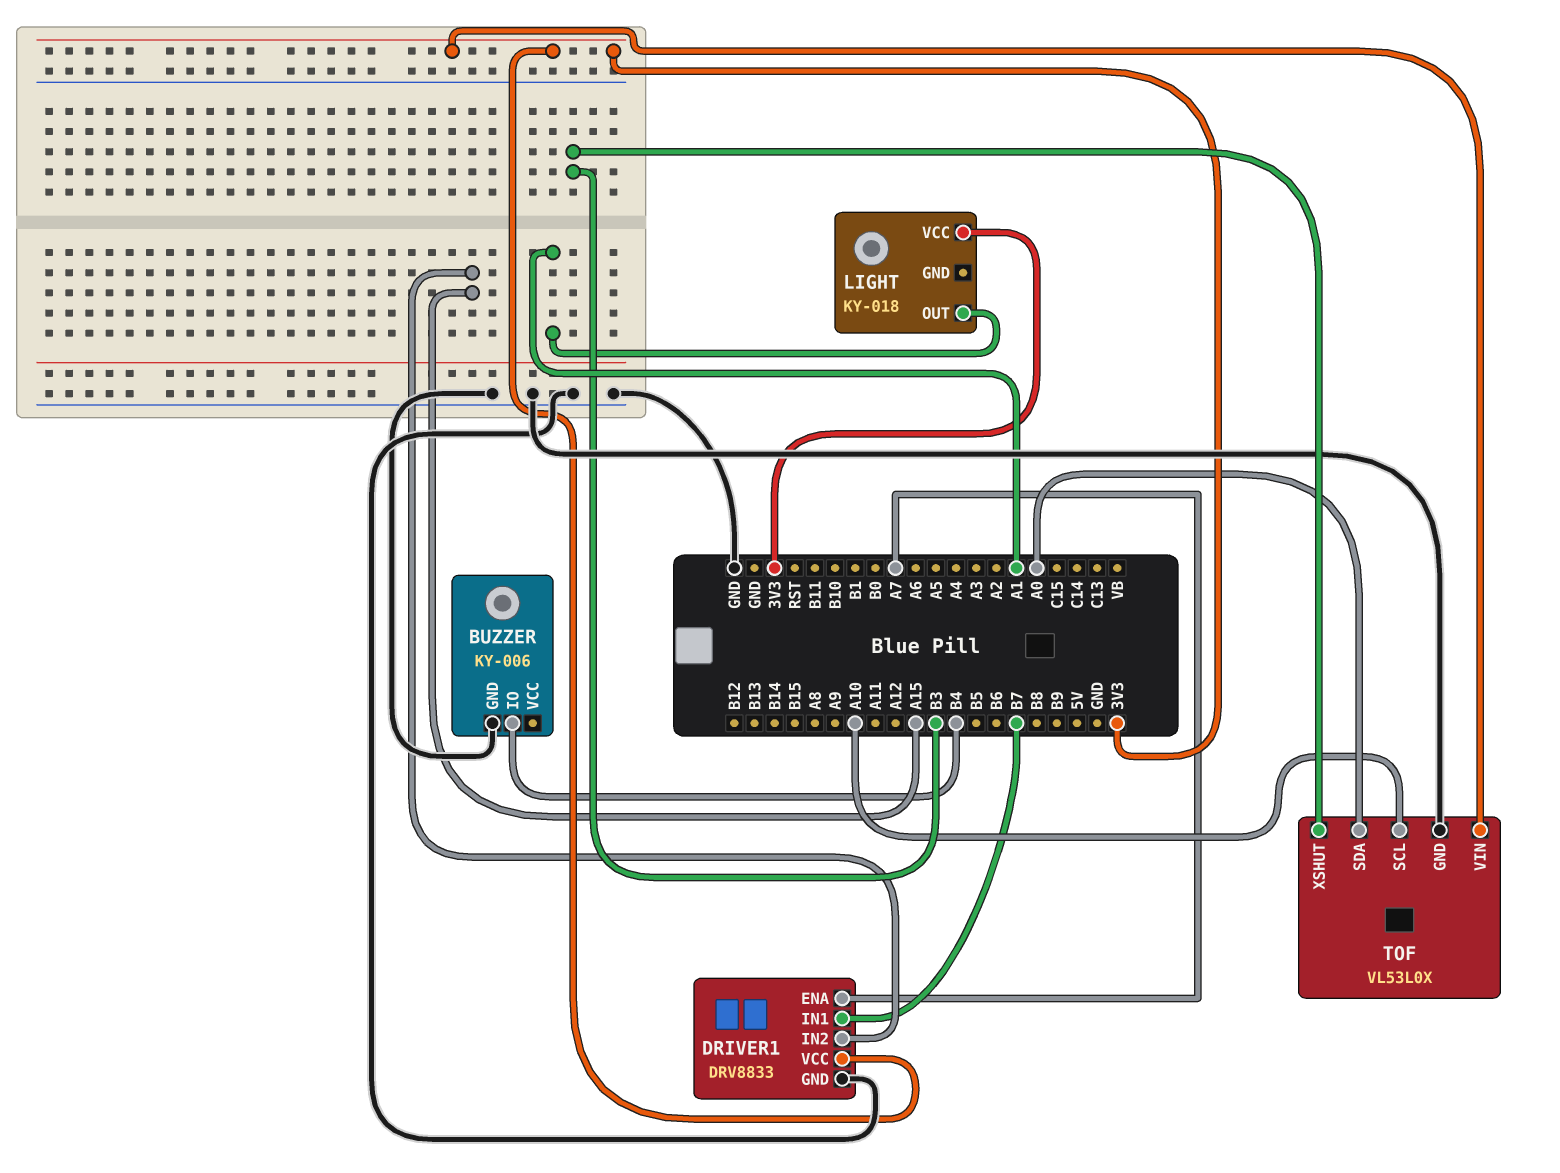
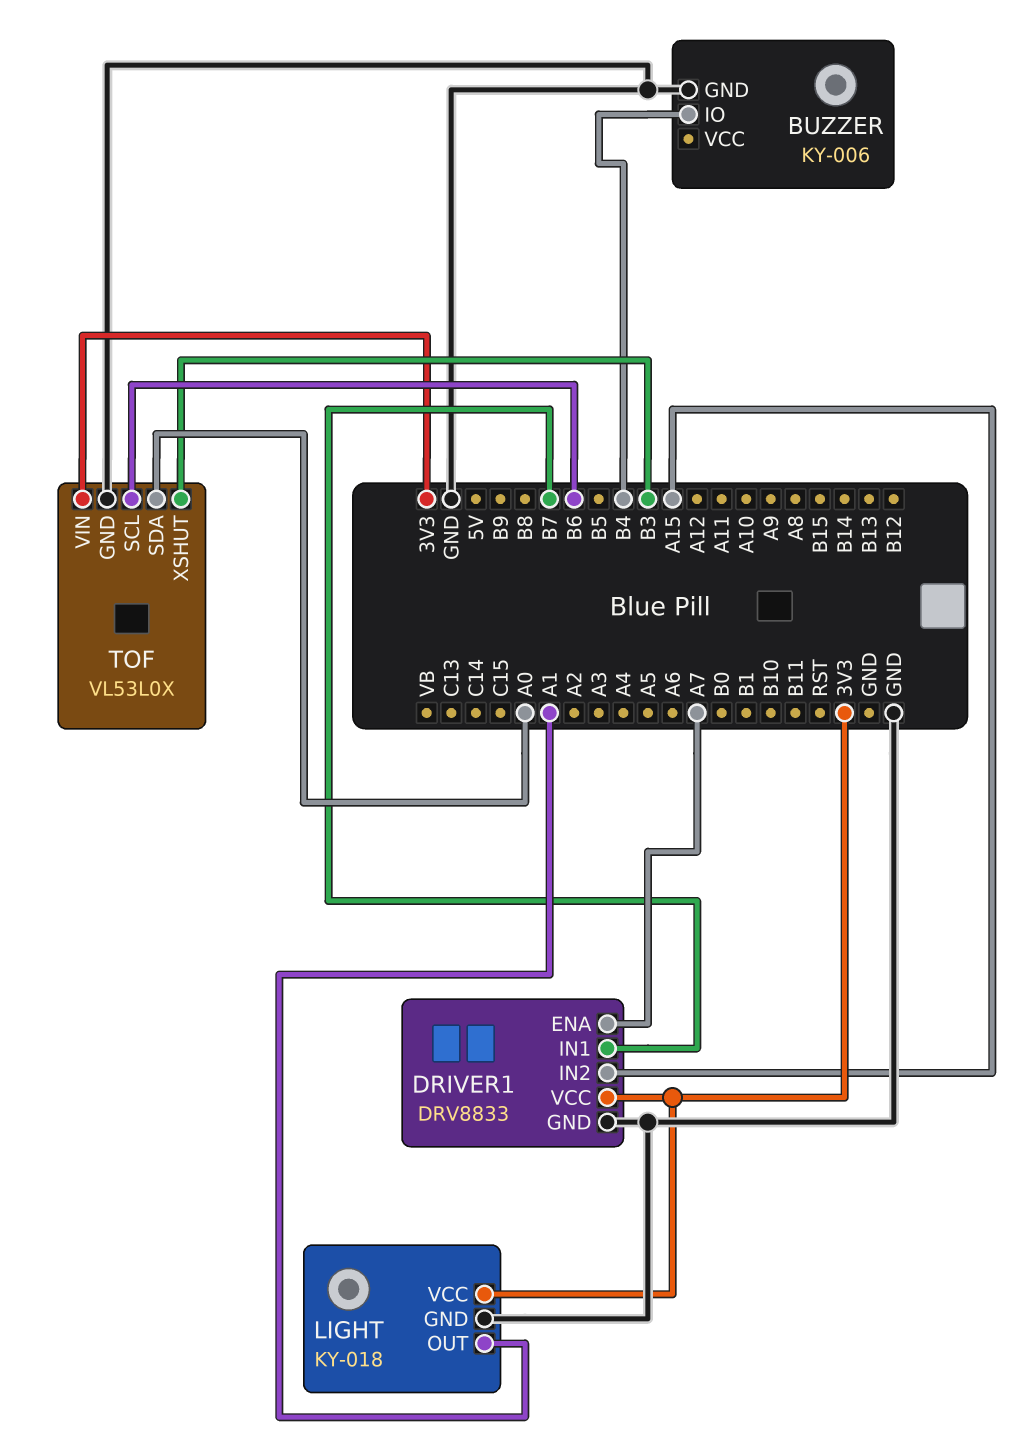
LIGHT pin GND: none -> GND
TOF pin SCL: A10 -> B6

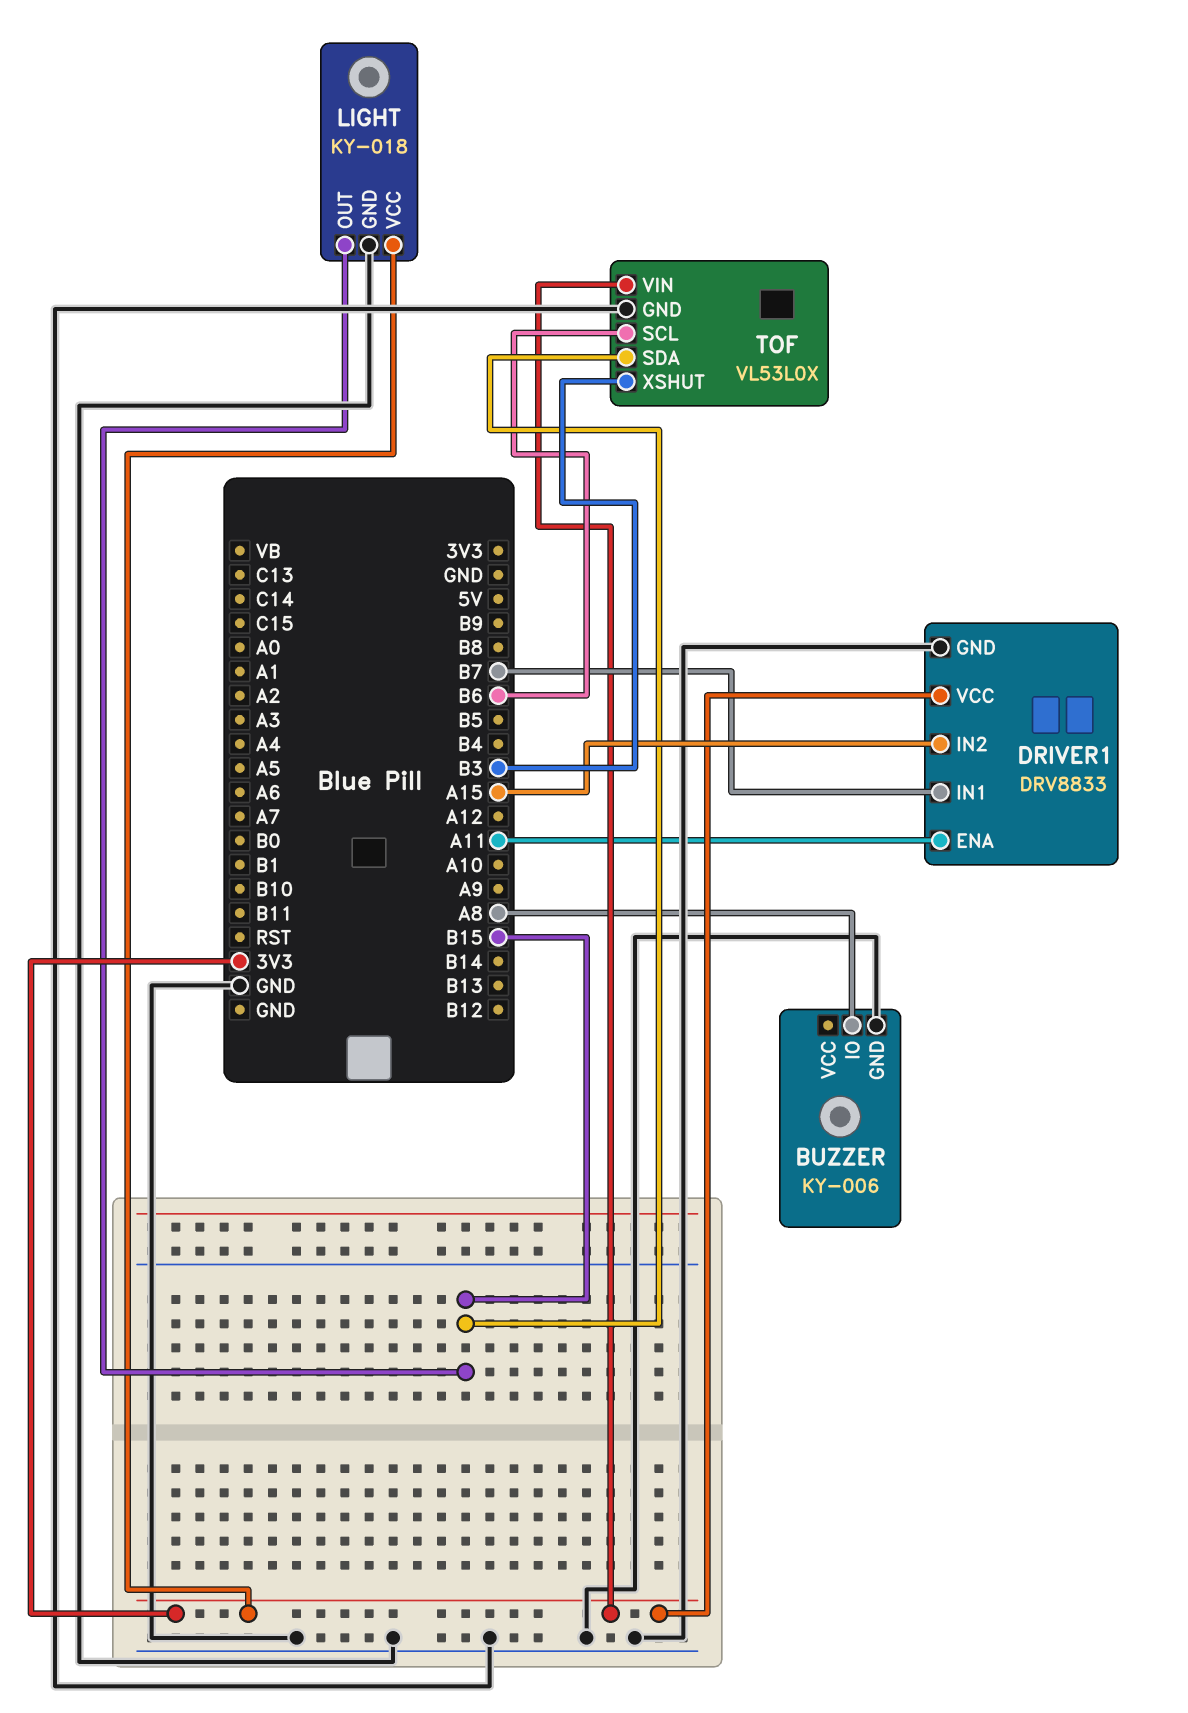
BUZZER pin IO: B4 -> A8
DRIVER1 pin ENA: A7 -> A11
LIGHT pin OUT: A1 -> B15
TOF pin SDA: A0 -> B15

